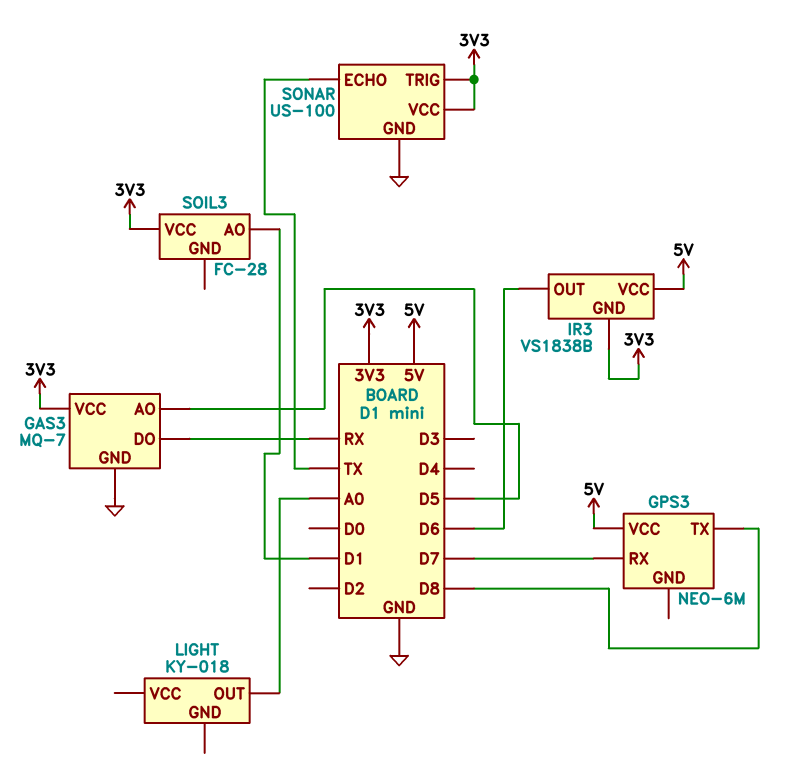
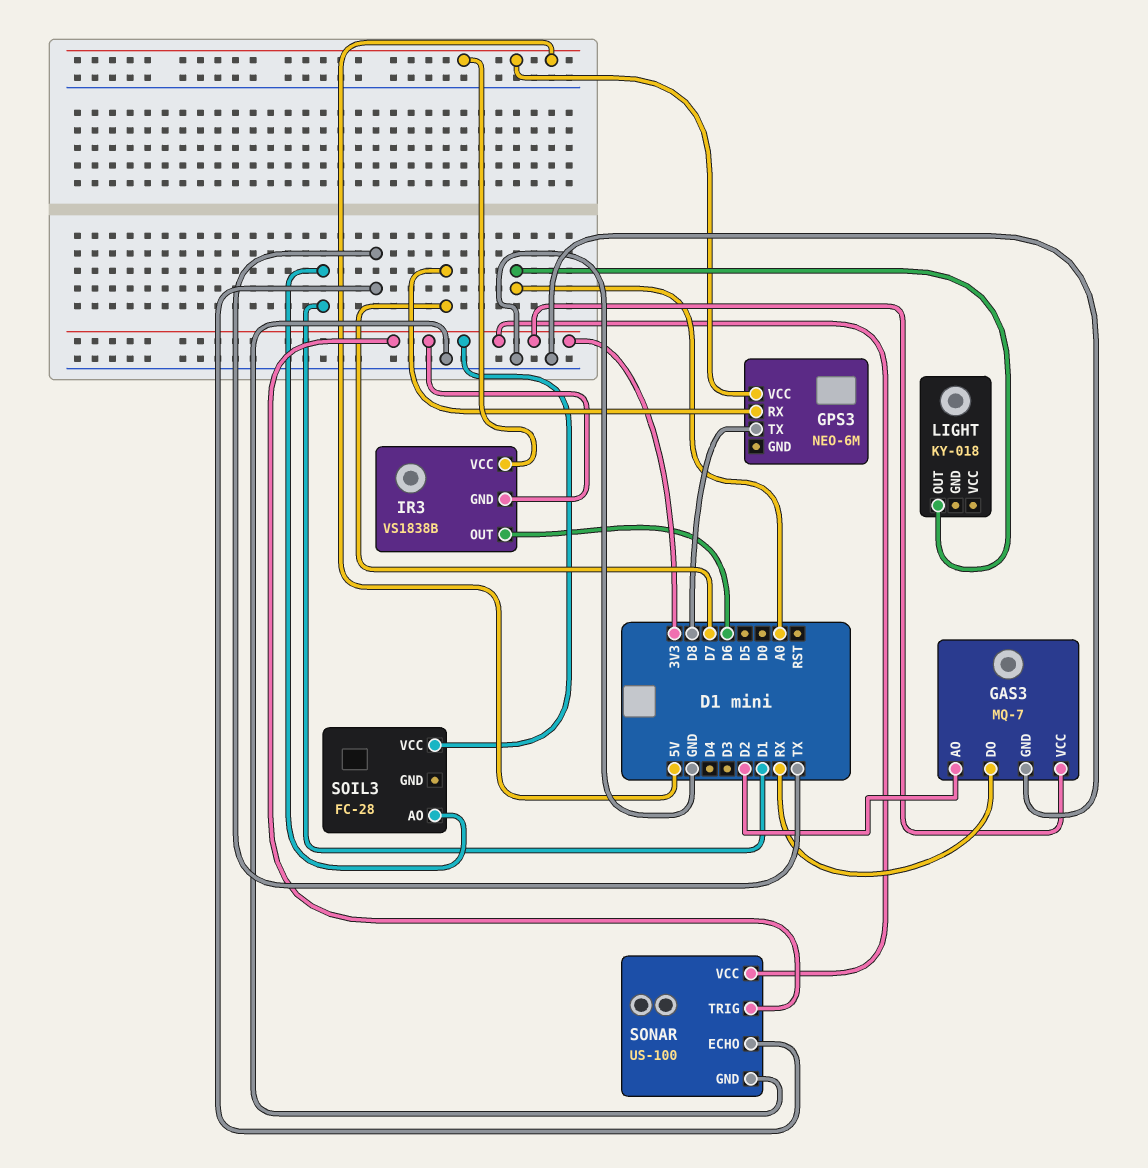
GAS3 pin AO: D5 -> D2

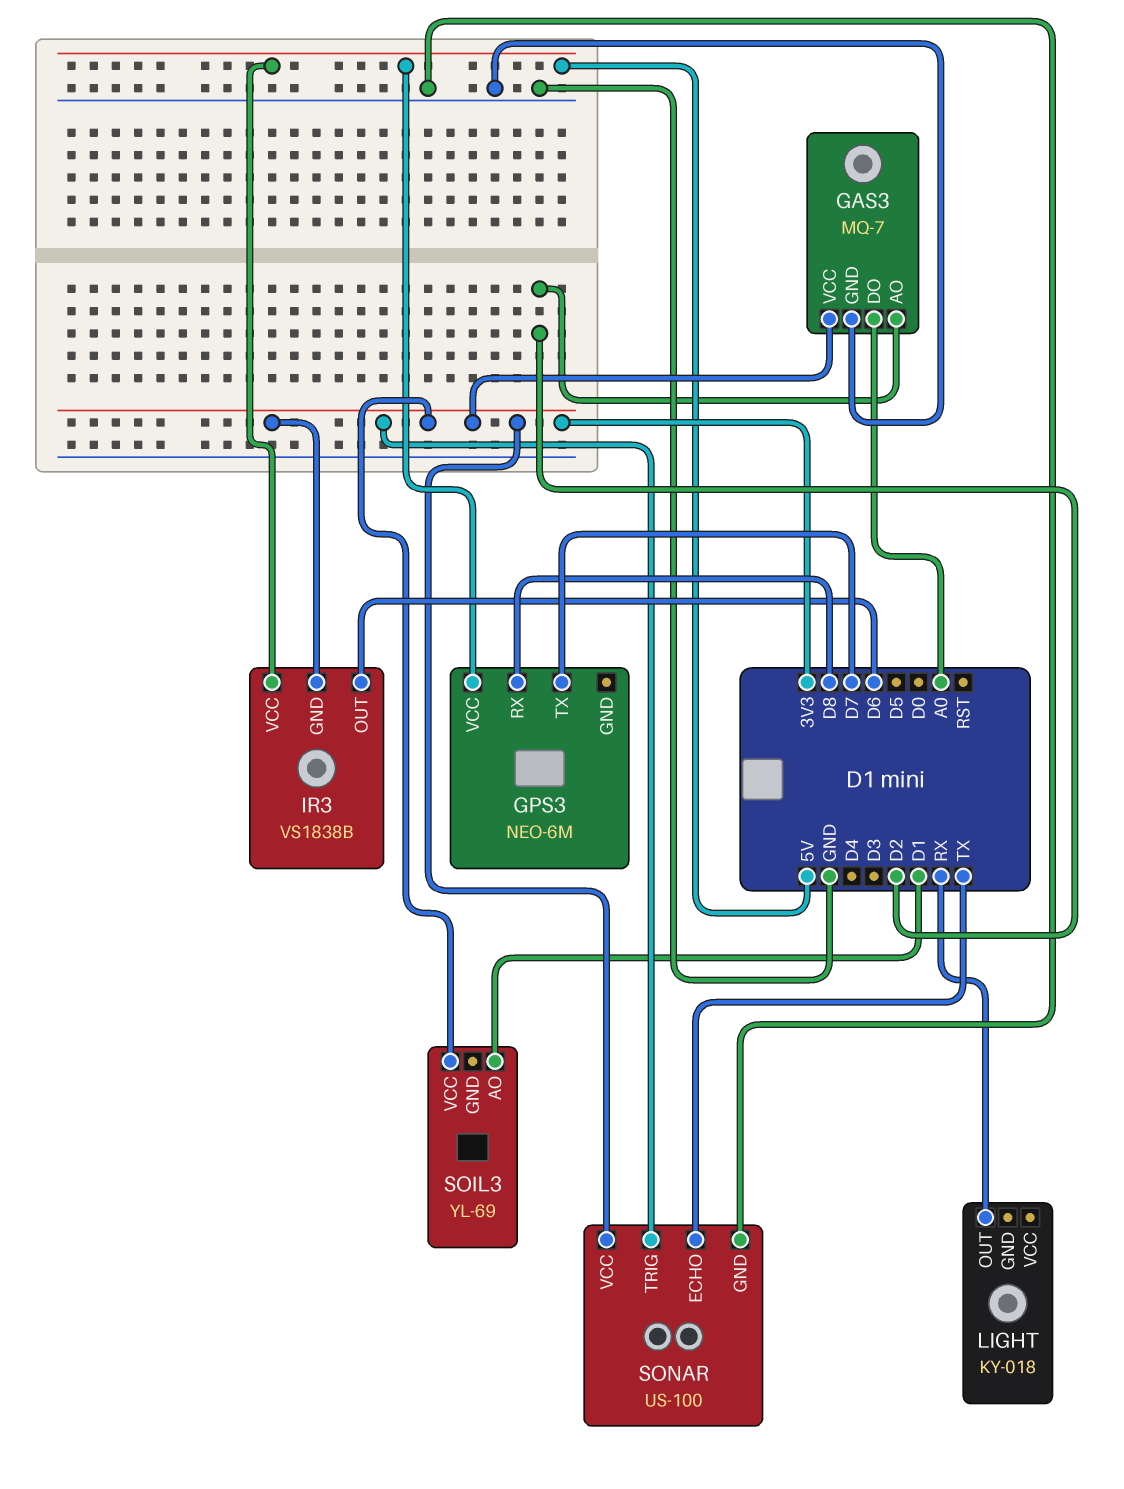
GAS3 pin DO: RX -> A0
GPS3 pin RX: D7 -> D8
GPS3 pin TX: D8 -> D7
LIGHT pin OUT: A0 -> RX
SOIL3: FC-28 -> YL-69

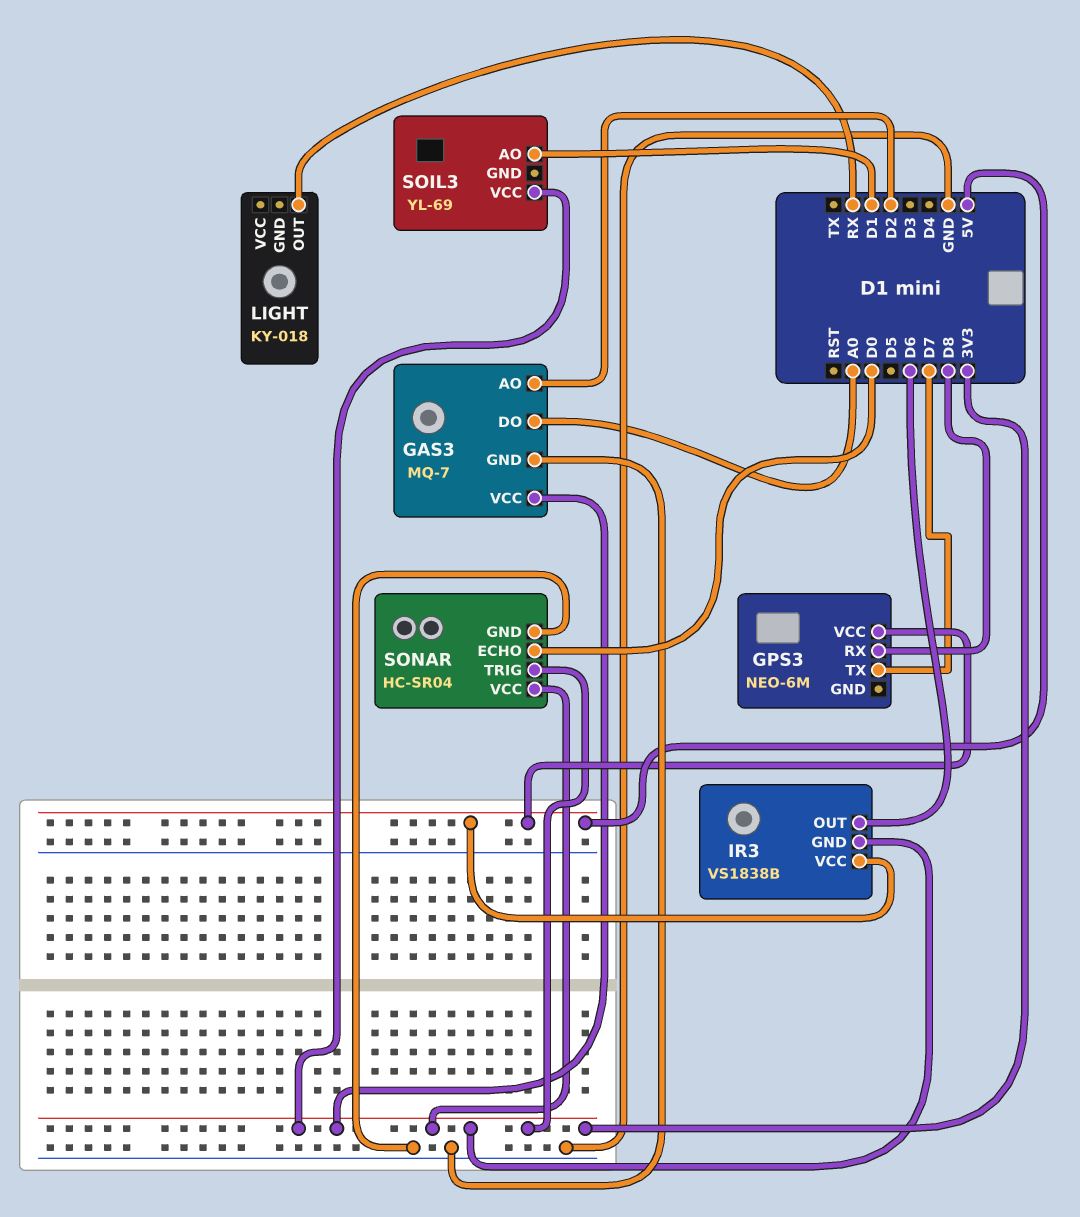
SONAR: US-100 -> HC-SR04
SONAR pin ECHO: TX -> D0

